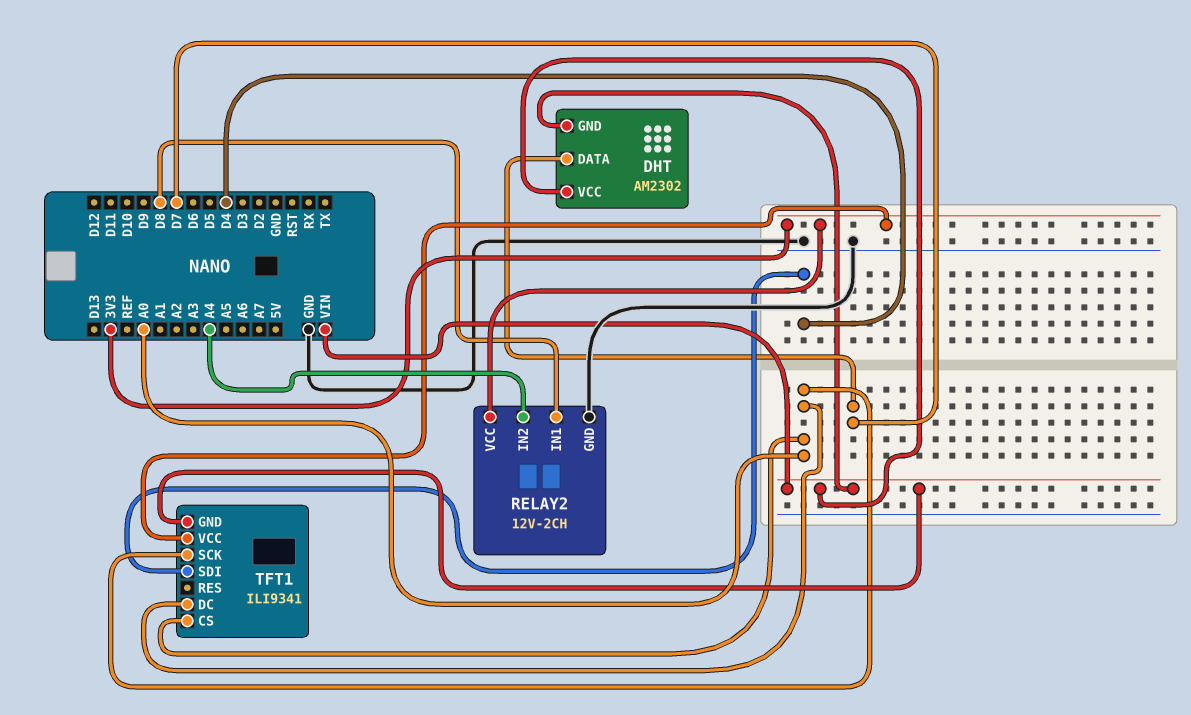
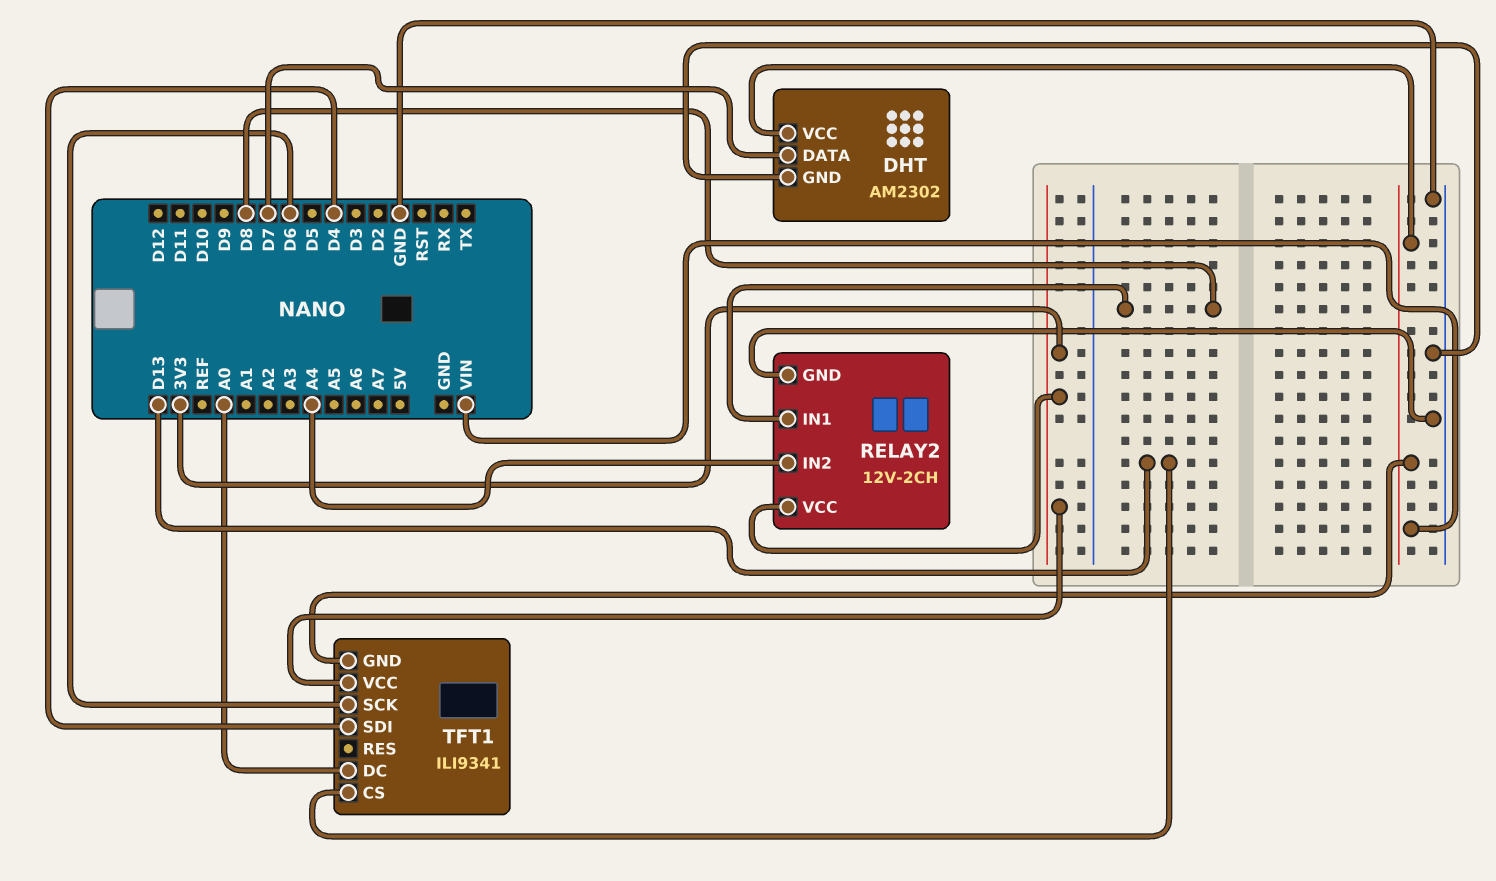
DHT pin GND: VIN -> GND
TFT1 pin CS: A0 -> D13
TFT1 pin SCK: A0 -> D6

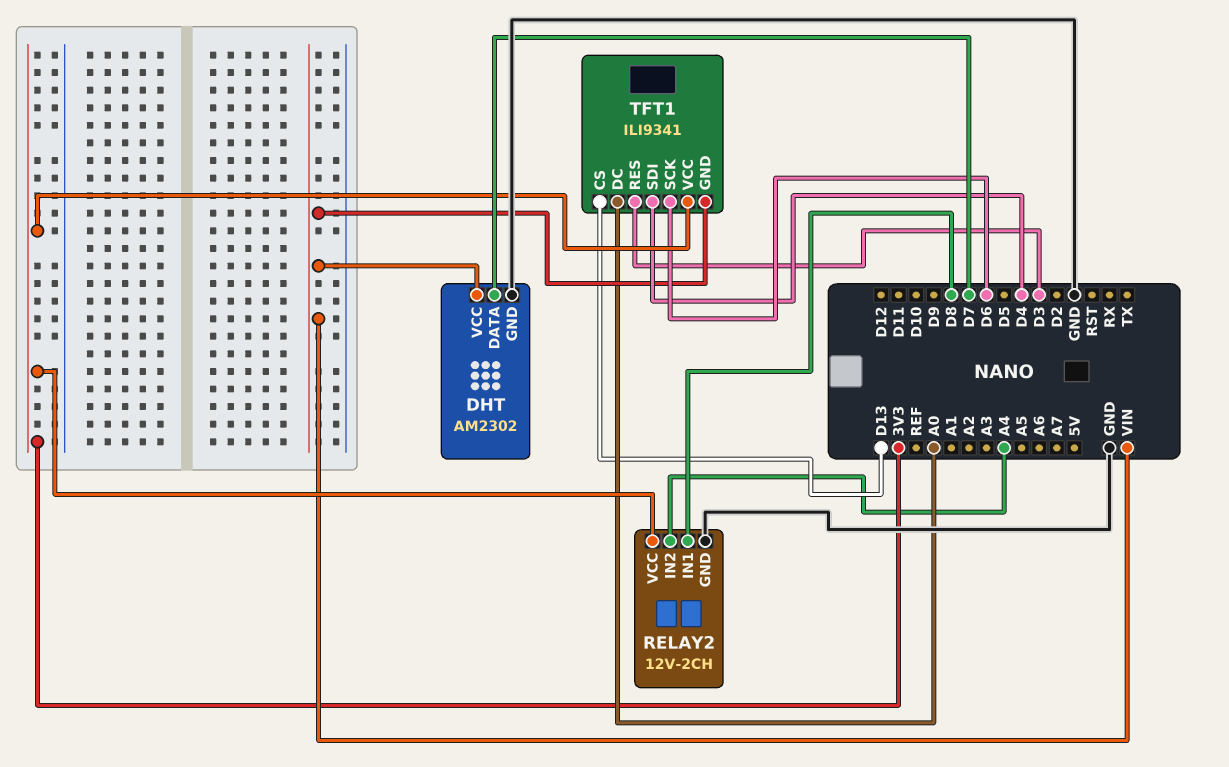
TFT1 pin RES: none -> D3

